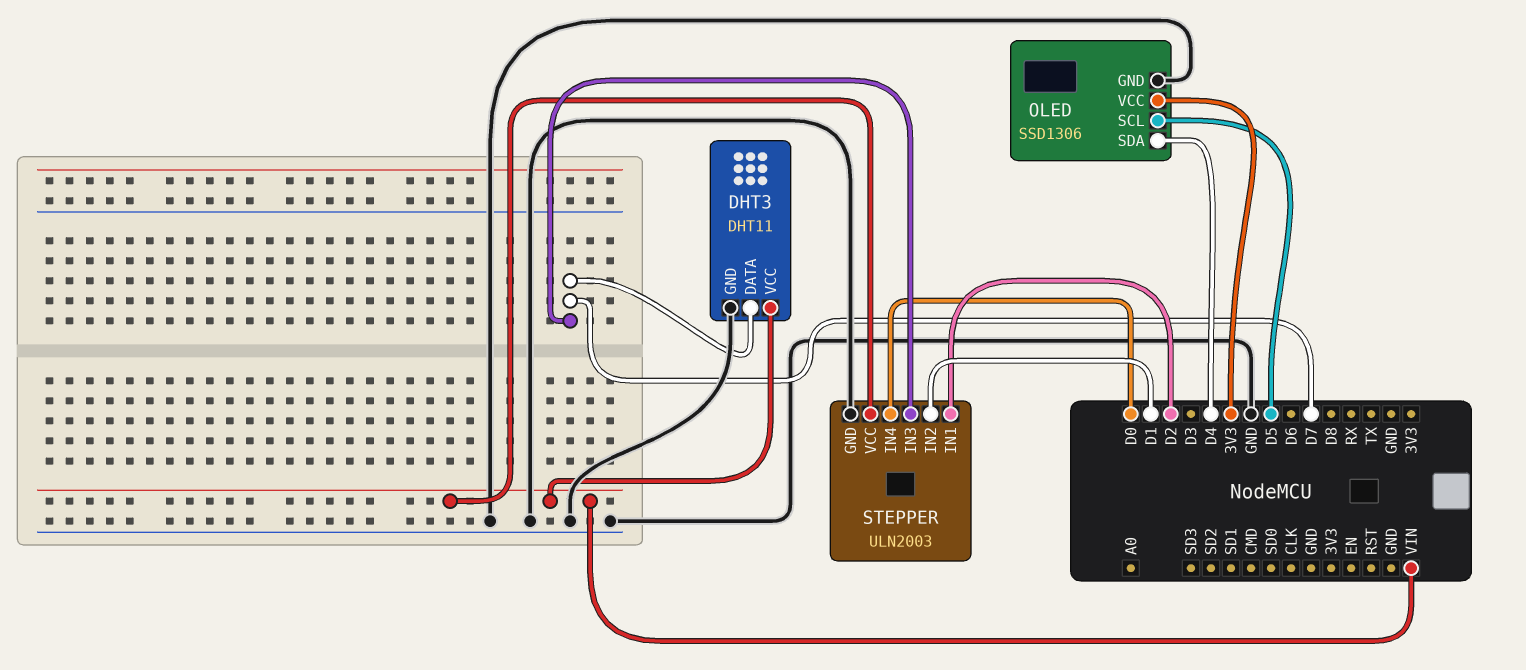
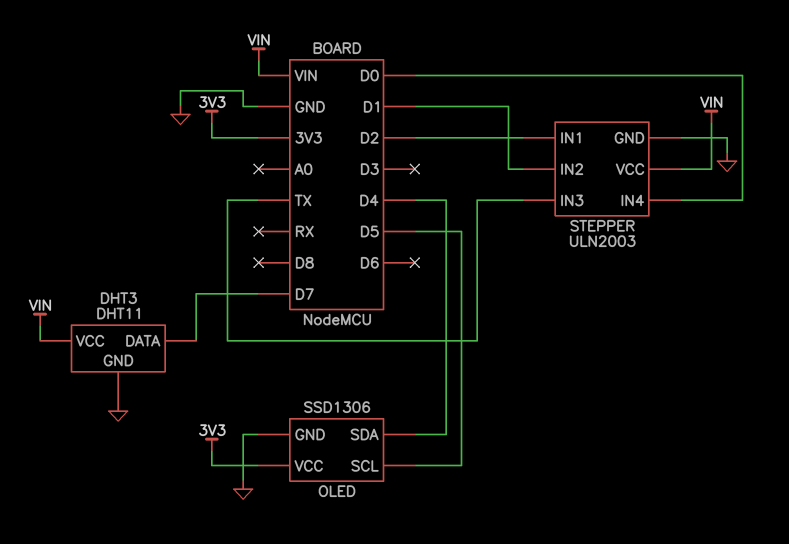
STEPPER pin IN3: D7 -> TX

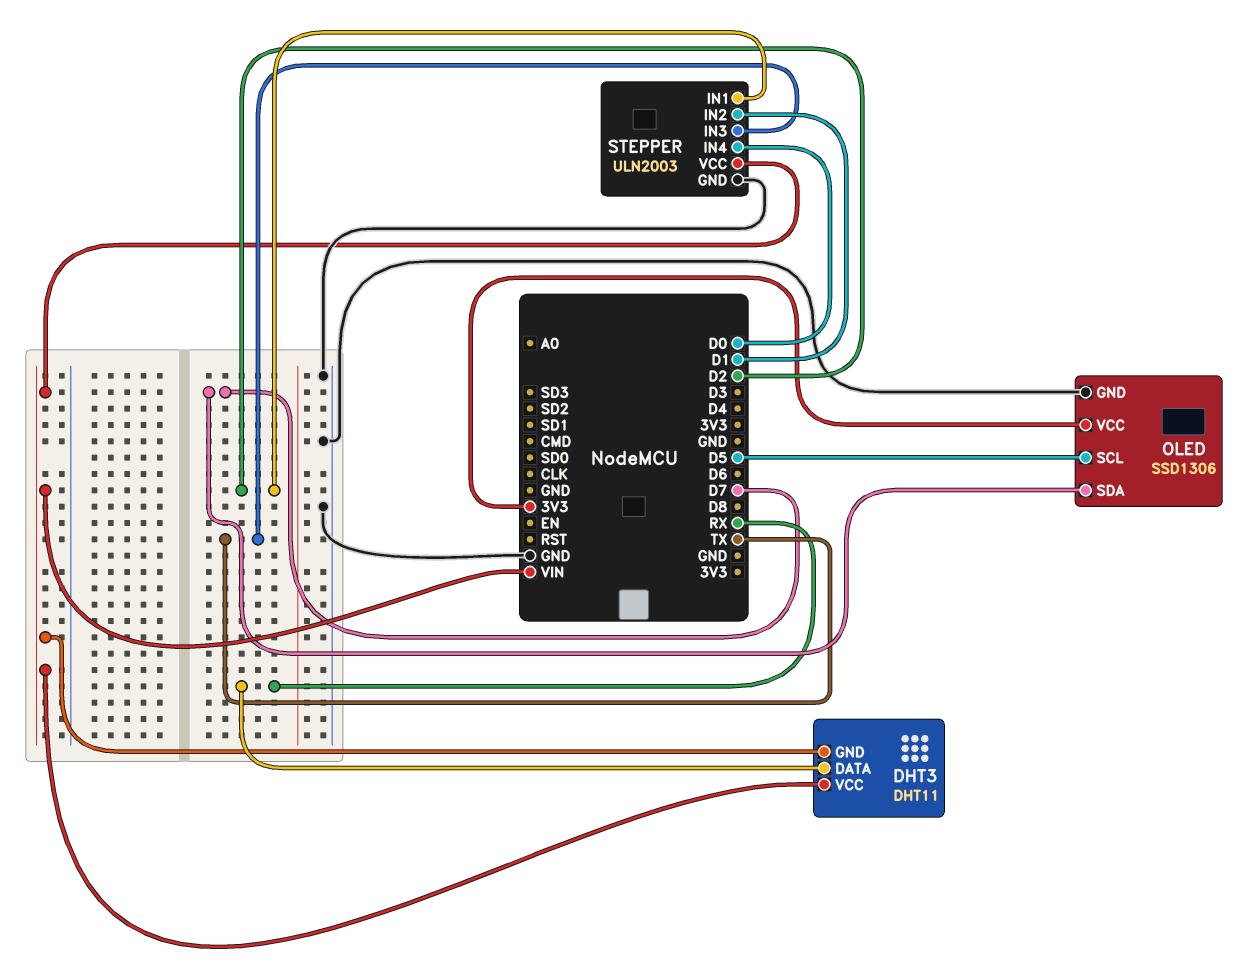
DHT3 pin DATA: D7 -> RX
DHT3 pin GND: GND -> VIN
OLED pin SDA: D4 -> D7

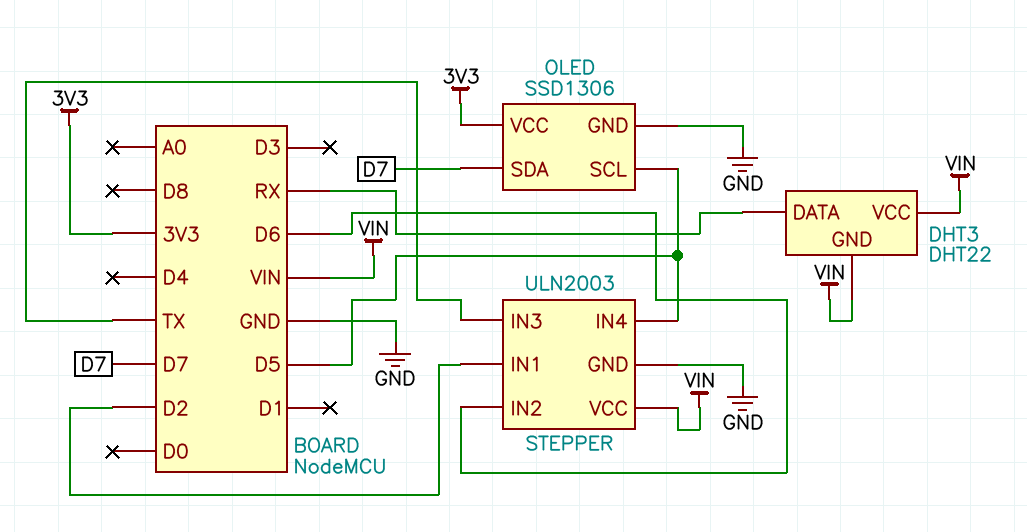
DHT3: DHT11 -> DHT22
STEPPER pin IN2: D1 -> D6
STEPPER pin IN4: D0 -> D5

